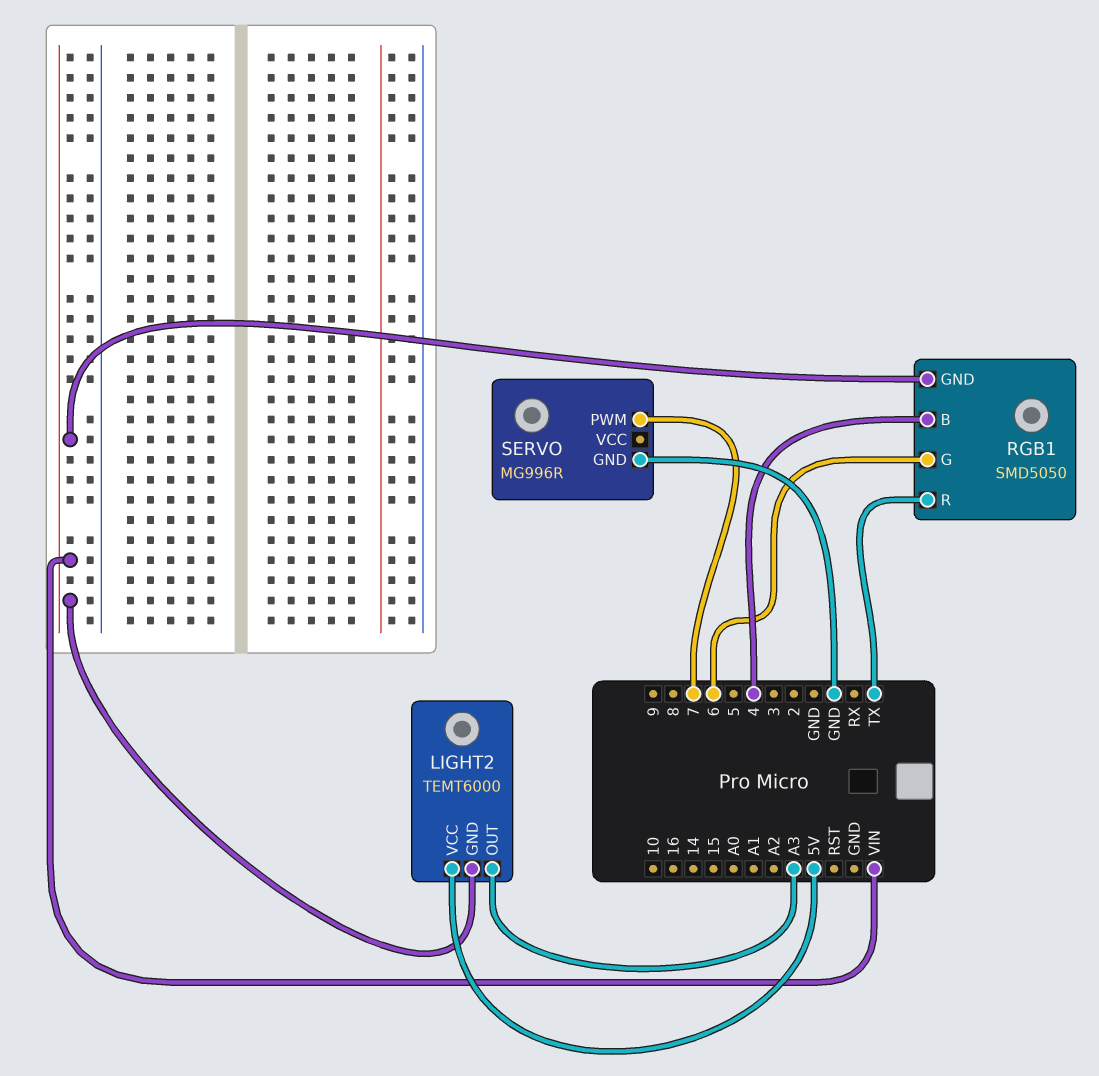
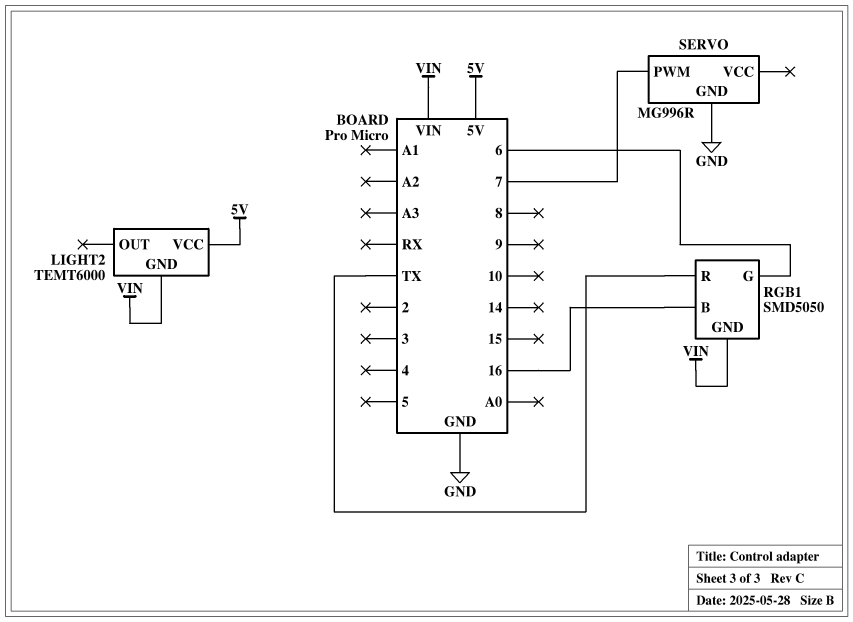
LIGHT2 pin OUT: A3 -> none
RGB1 pin B: 4 -> 16

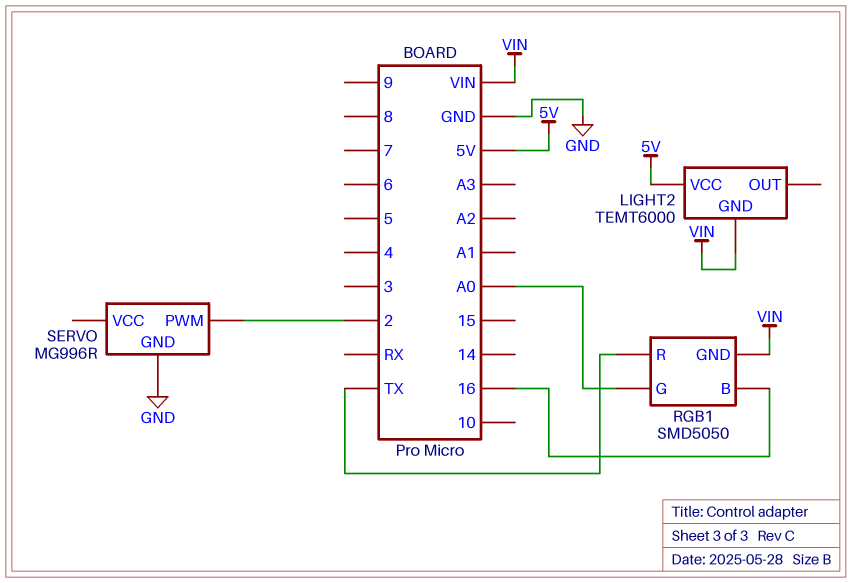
RGB1 pin G: 6 -> A0
SERVO pin PWM: 7 -> 2

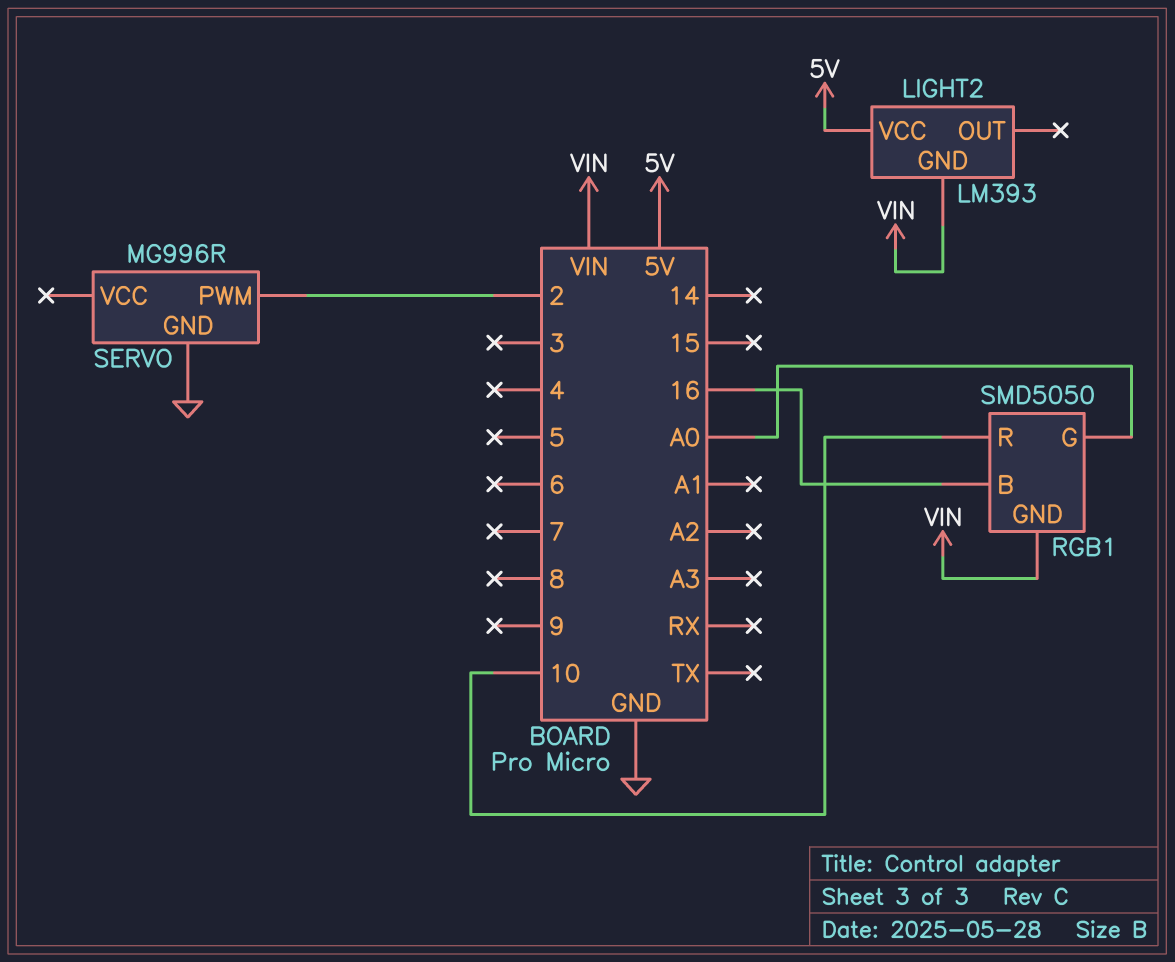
LIGHT2: TEMT6000 -> LM393
RGB1 pin R: TX -> 10

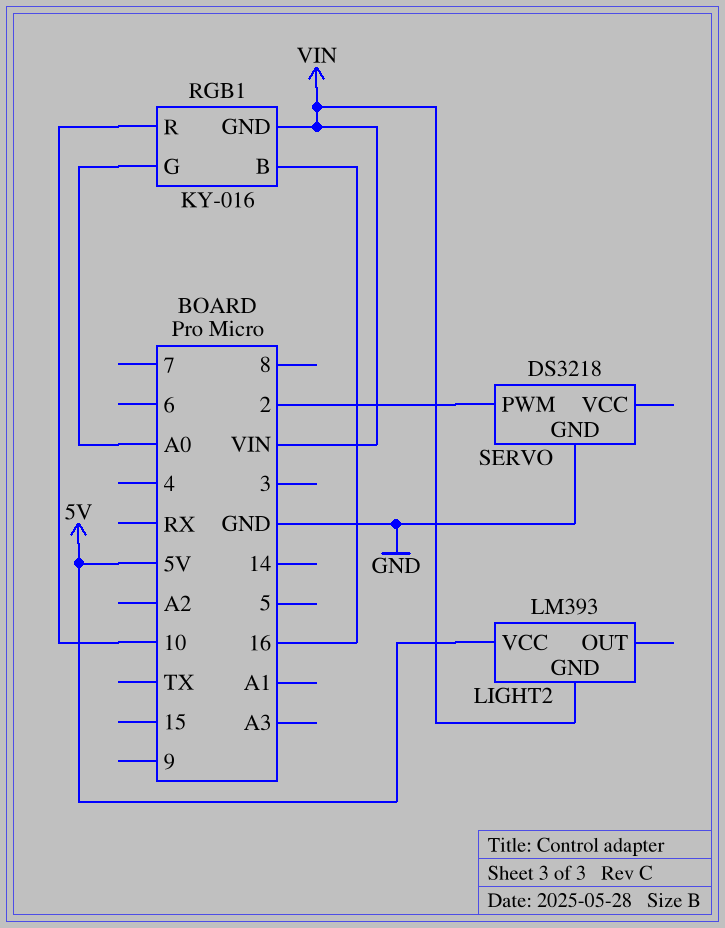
RGB1: SMD5050 -> KY-016
SERVO: MG996R -> DS3218

